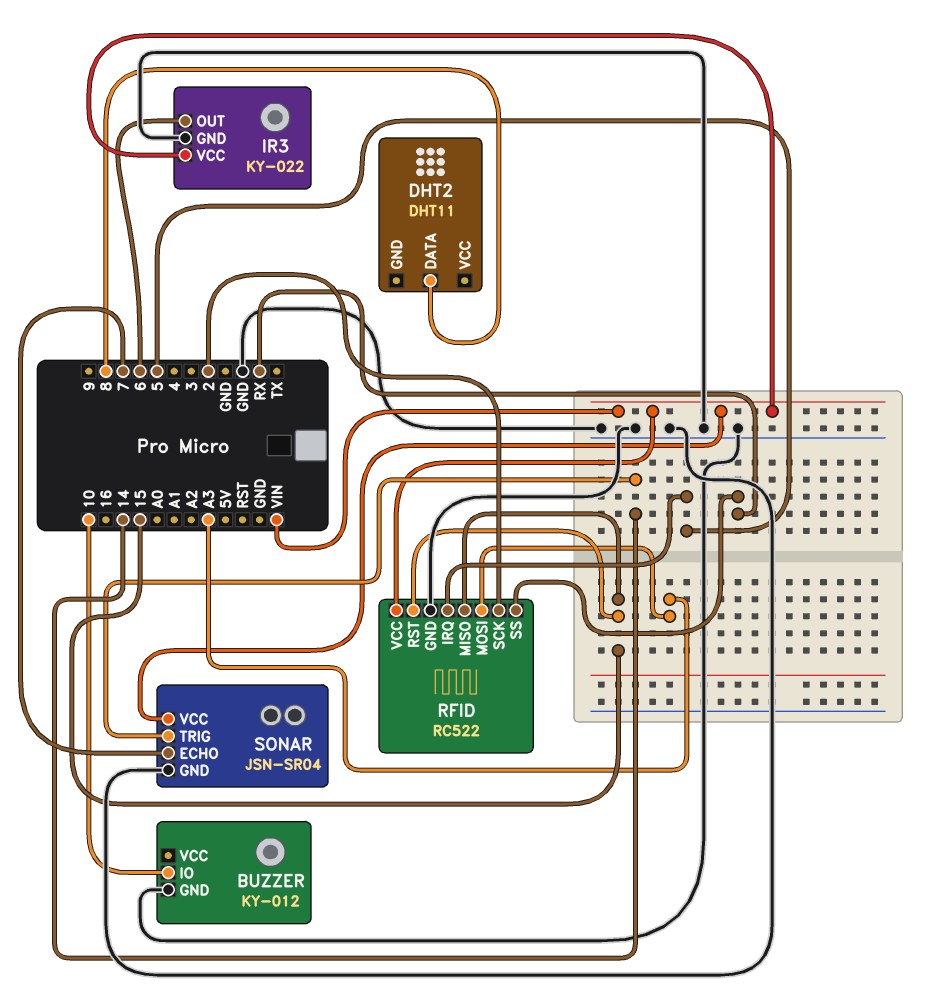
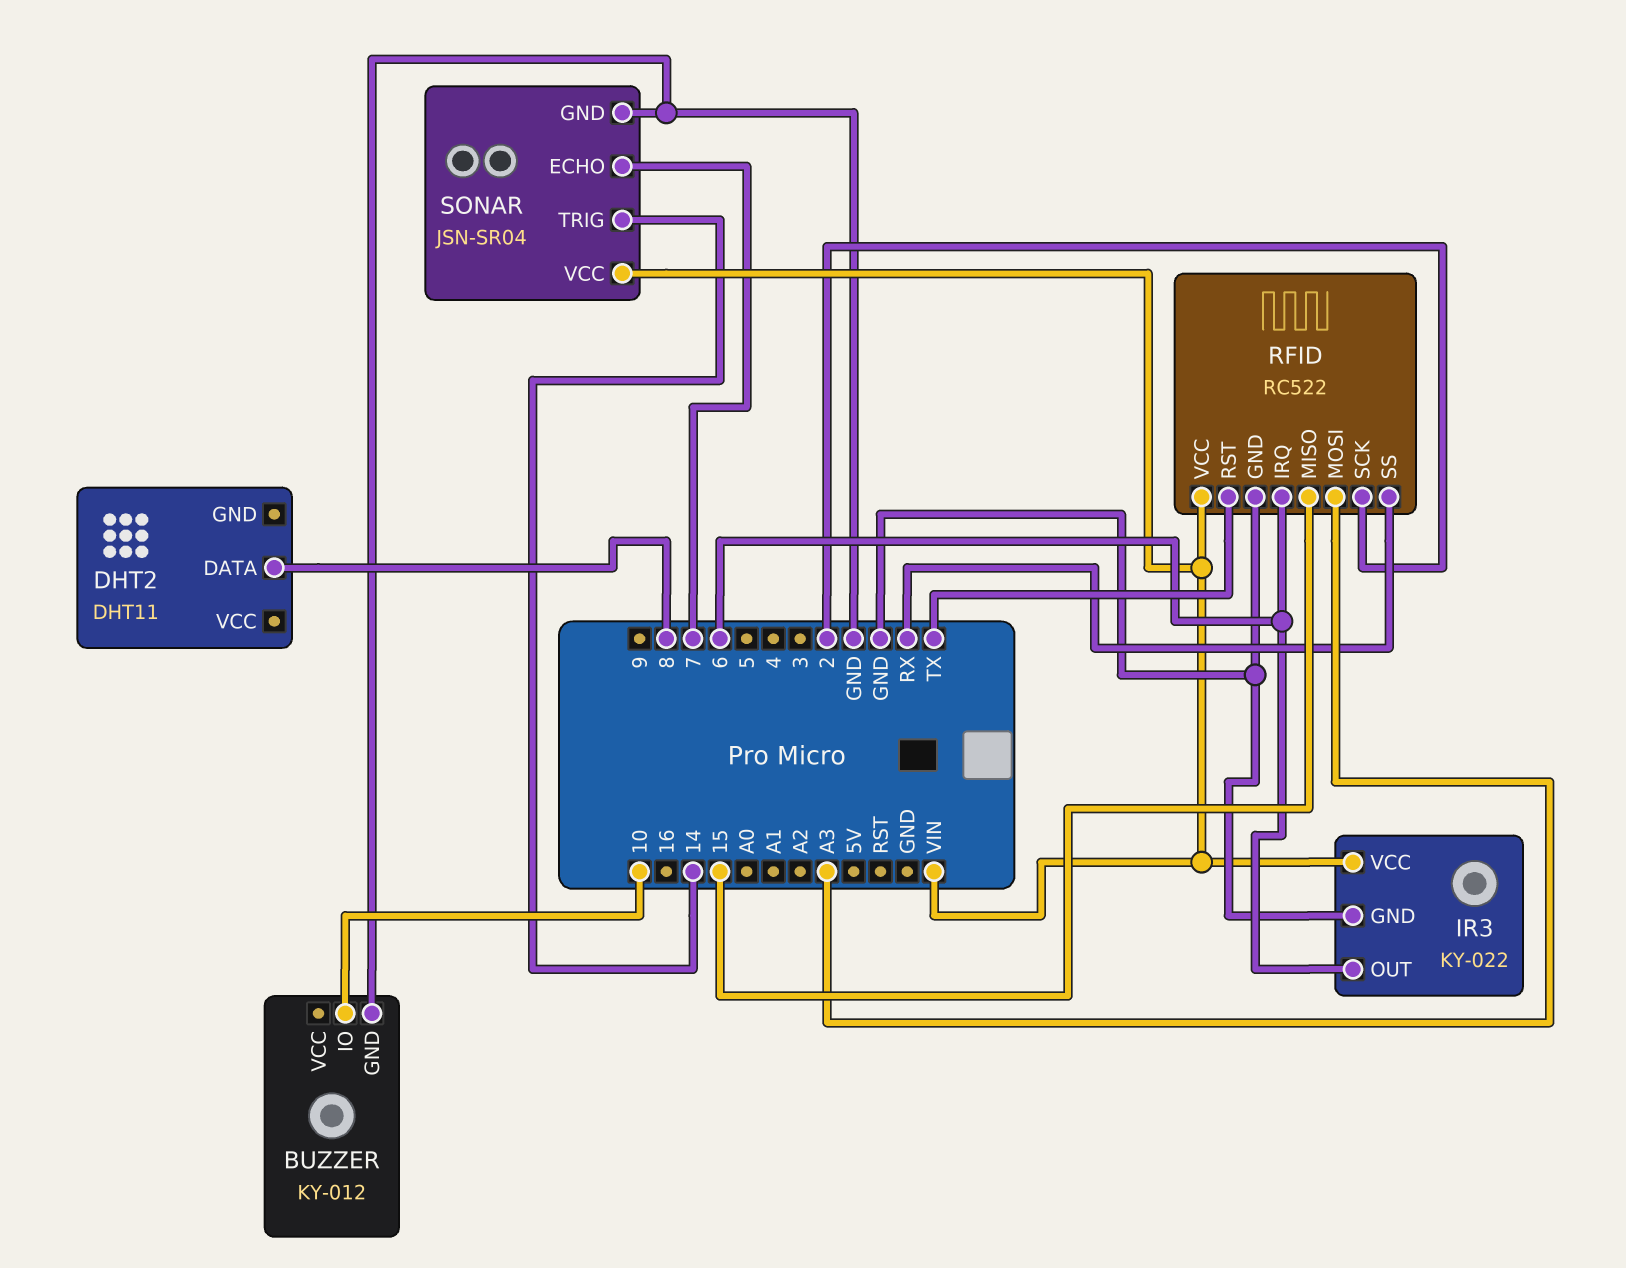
RFID pin IRQ: 5 -> 6
RFID pin RST: 15 -> TX

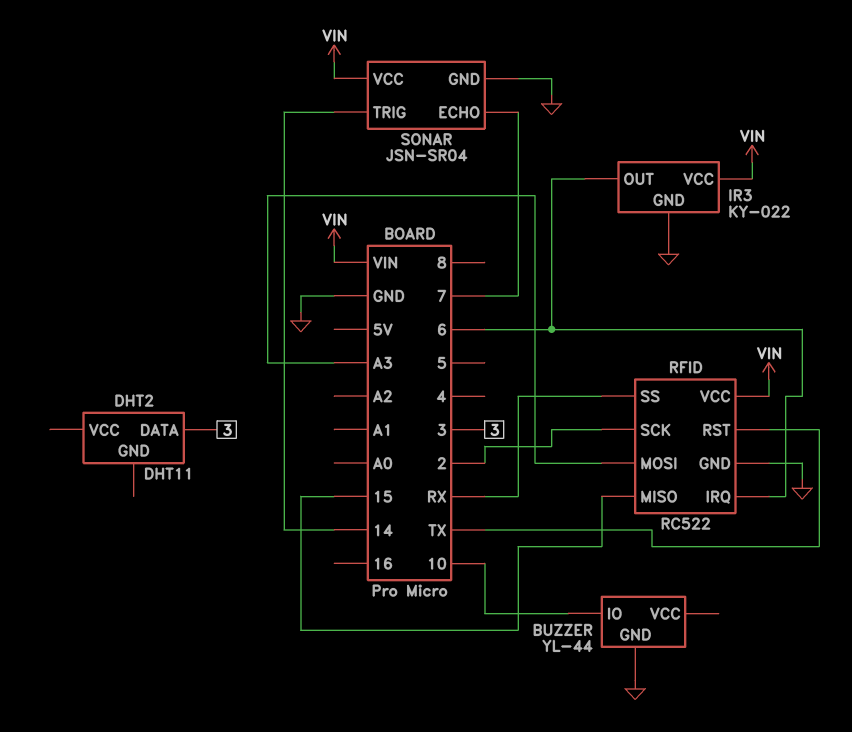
BUZZER: KY-012 -> YL-44
DHT2 pin DATA: 8 -> 3

